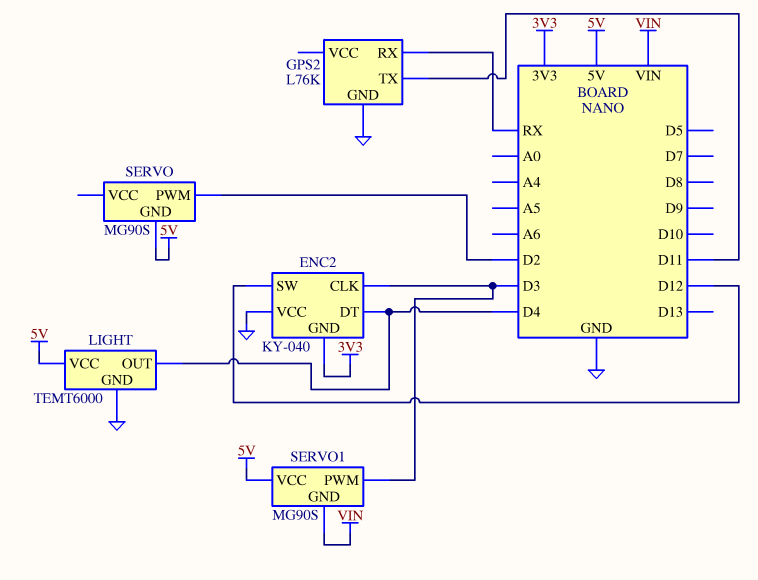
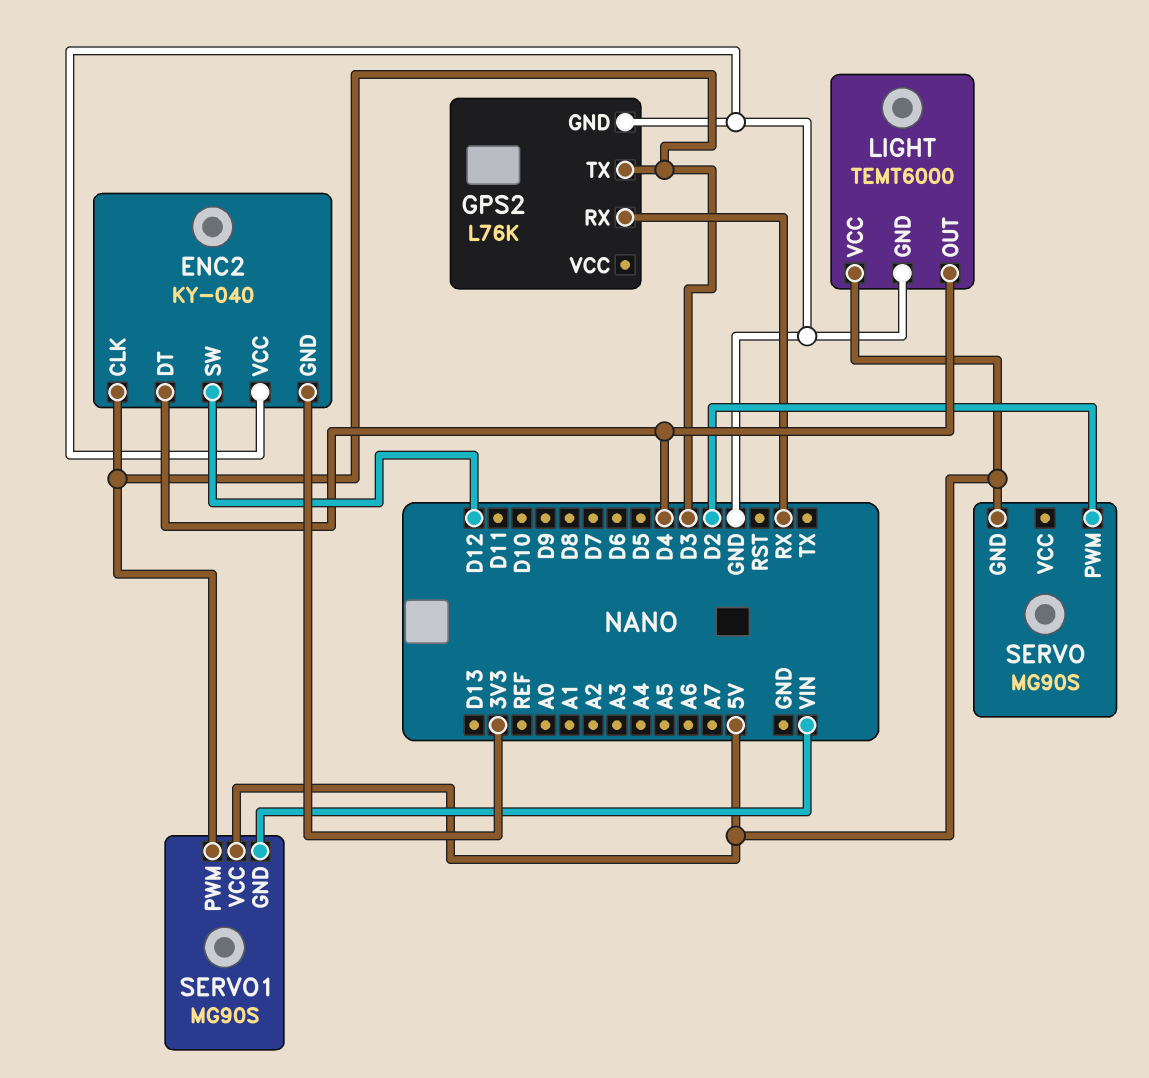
GPS2 pin TX: D11 -> D3

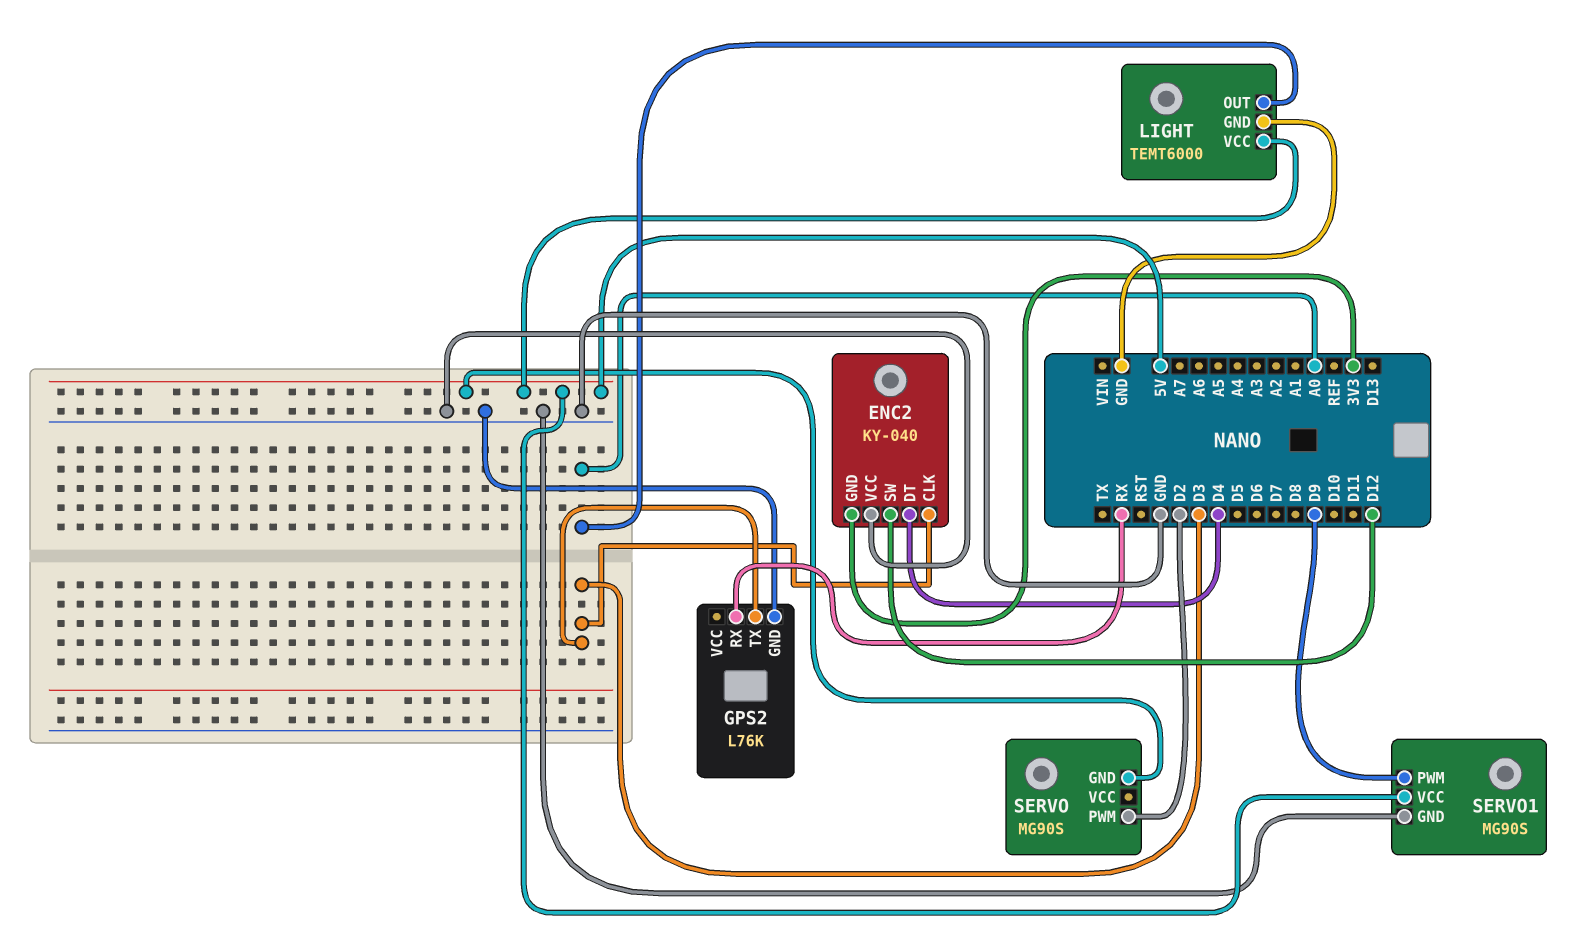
LIGHT pin OUT: D4 -> A0
SERVO1 pin GND: VIN -> GND
SERVO1 pin PWM: D3 -> D9

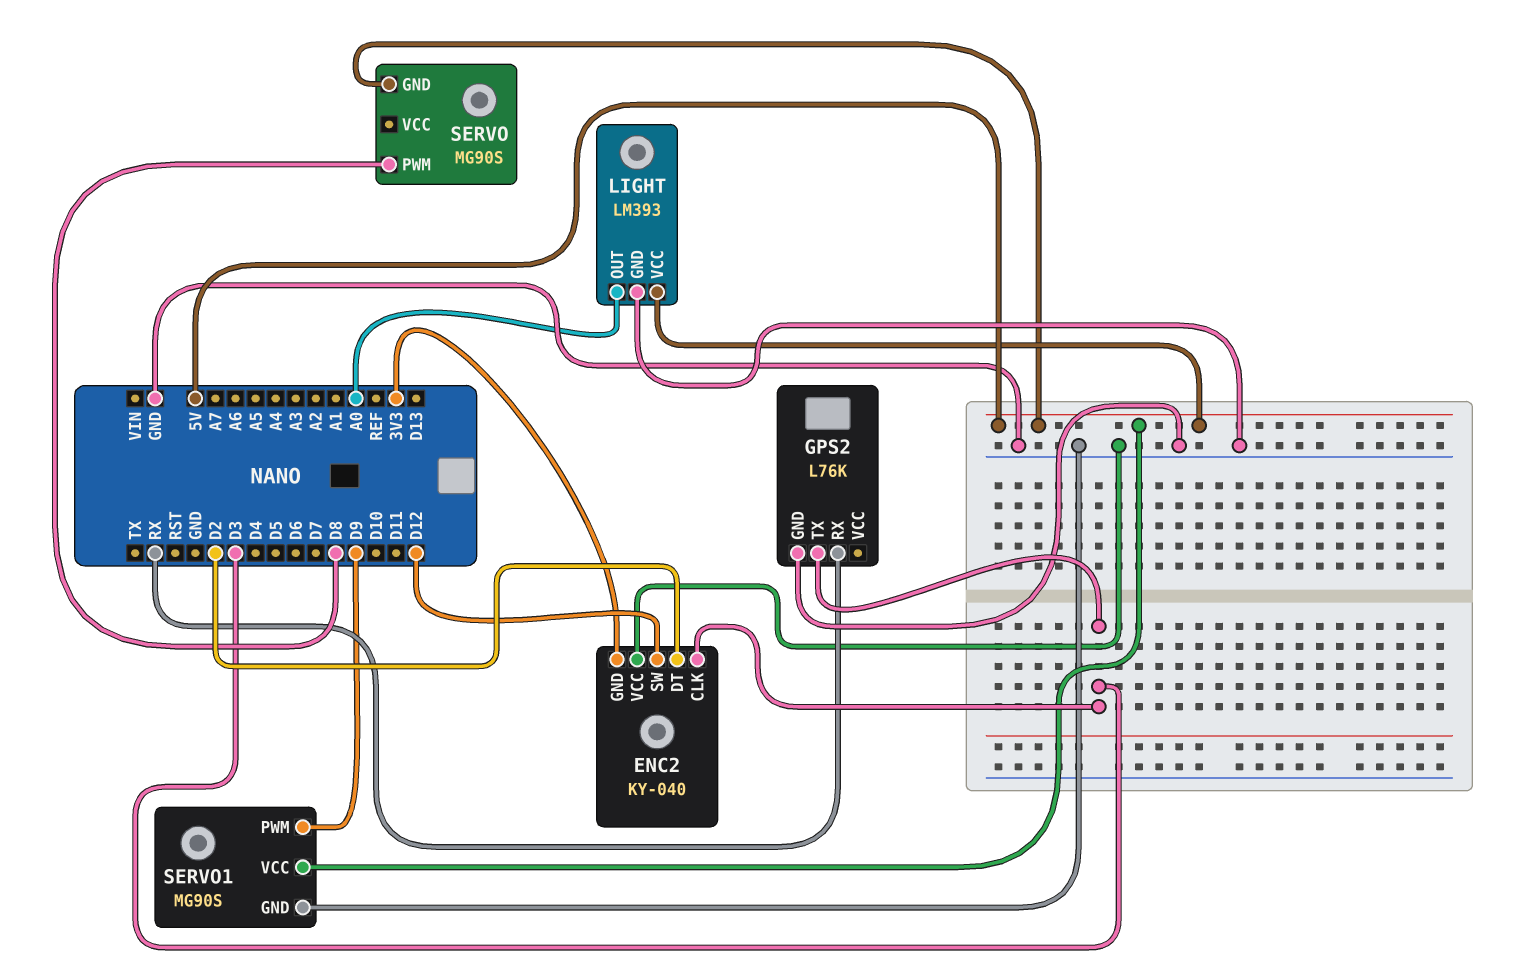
ENC2 pin DT: D4 -> D2
LIGHT: TEMT6000 -> LM393
SERVO pin PWM: D2 -> D8

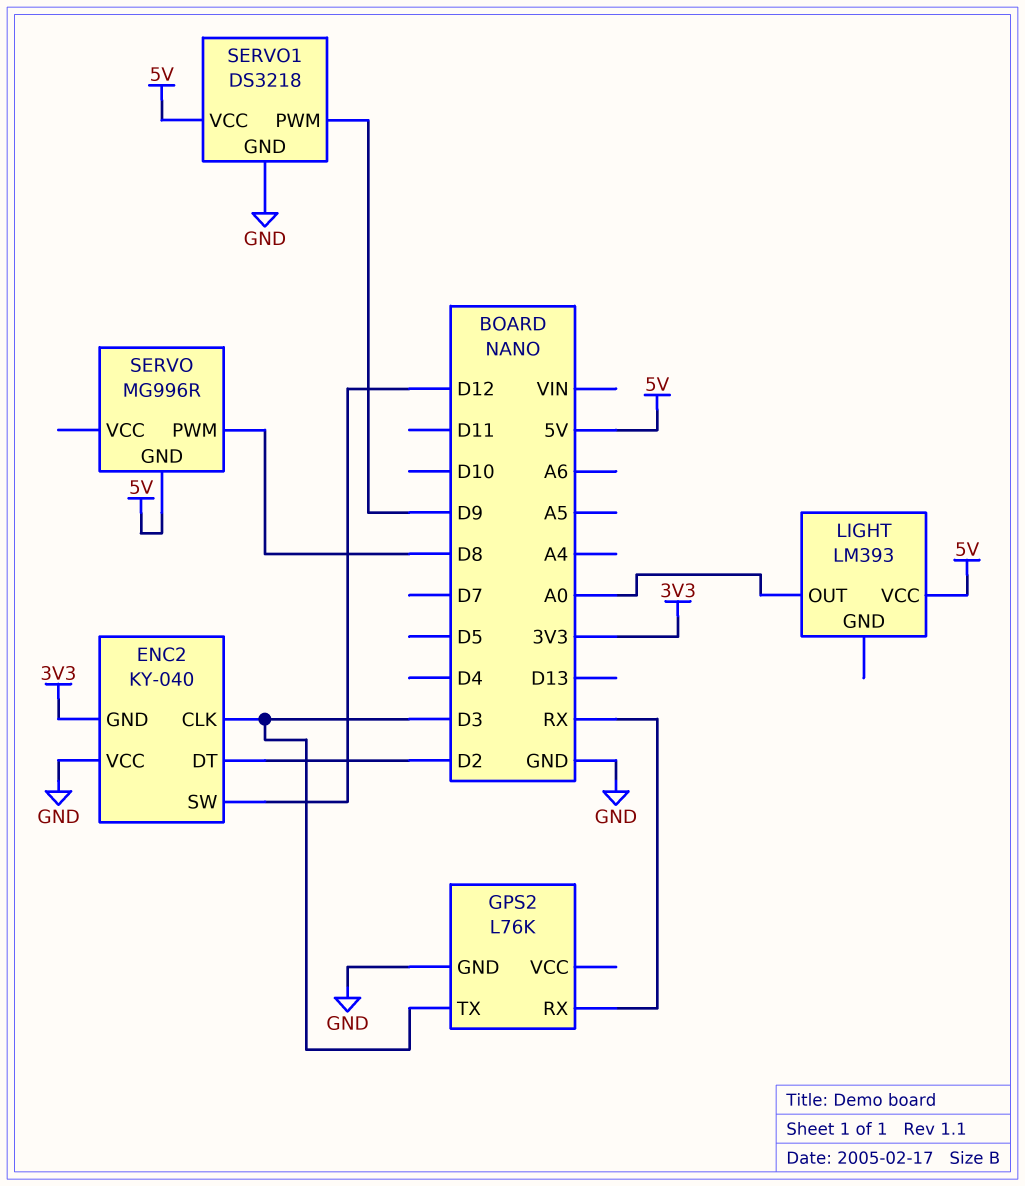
LIGHT pin GND: GND -> none
SERVO: MG90S -> MG996R
SERVO1: MG90S -> DS3218

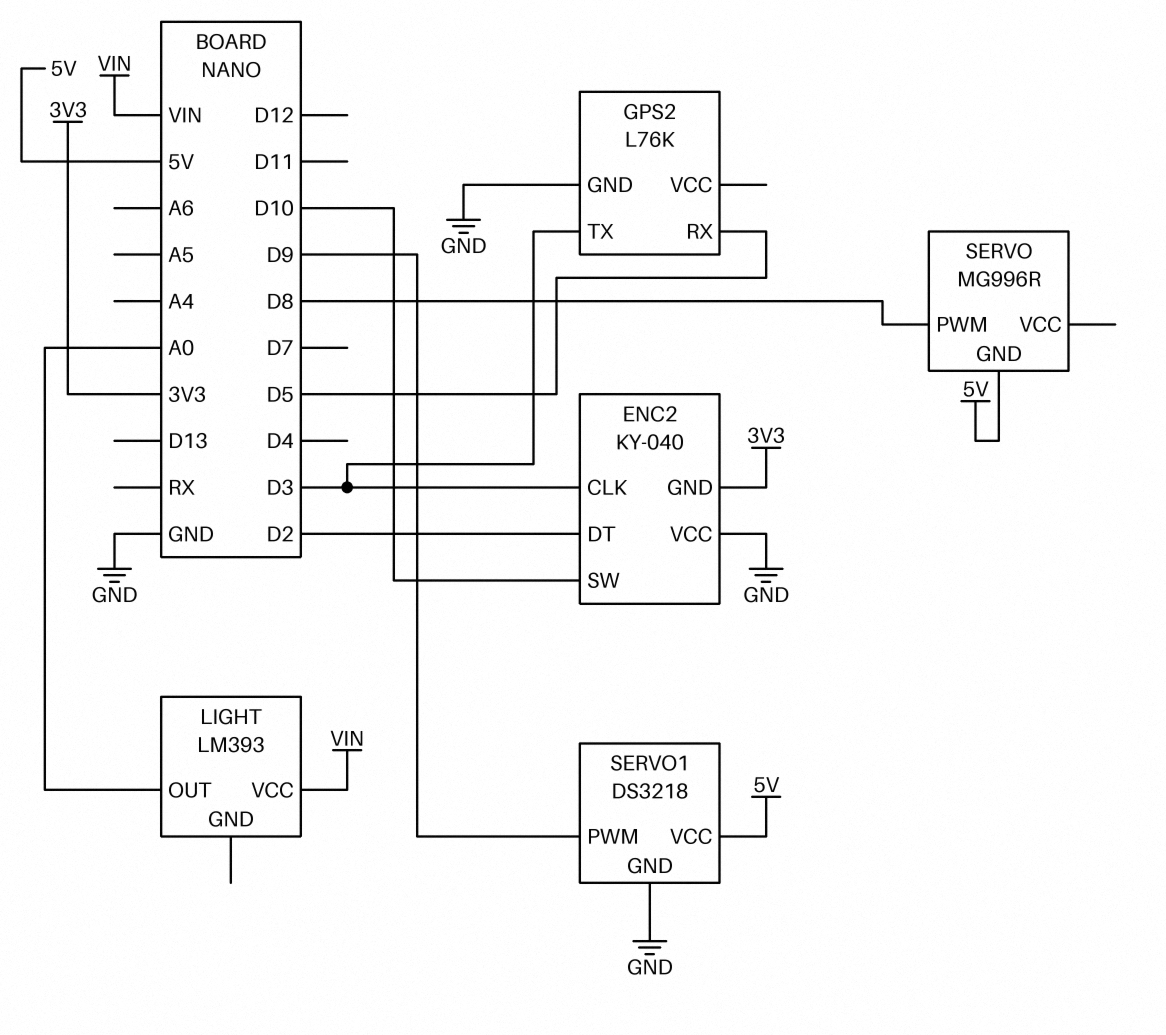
ENC2 pin SW: D12 -> D10
GPS2 pin RX: RX -> D5
LIGHT pin VCC: 5V -> VIN

